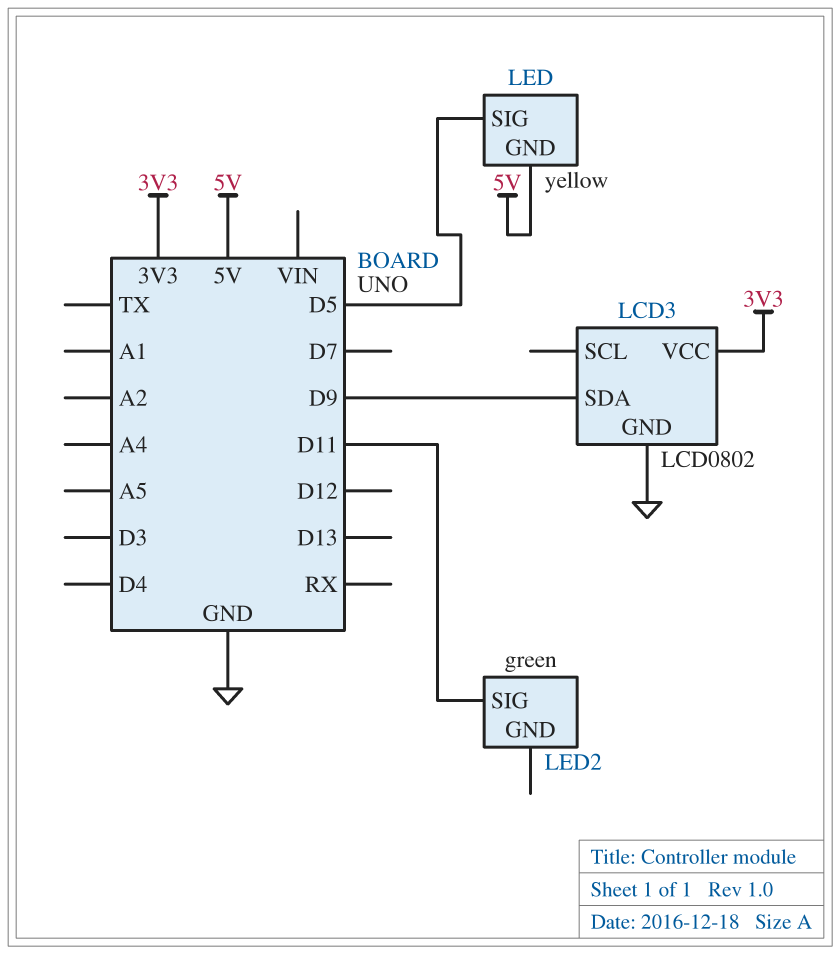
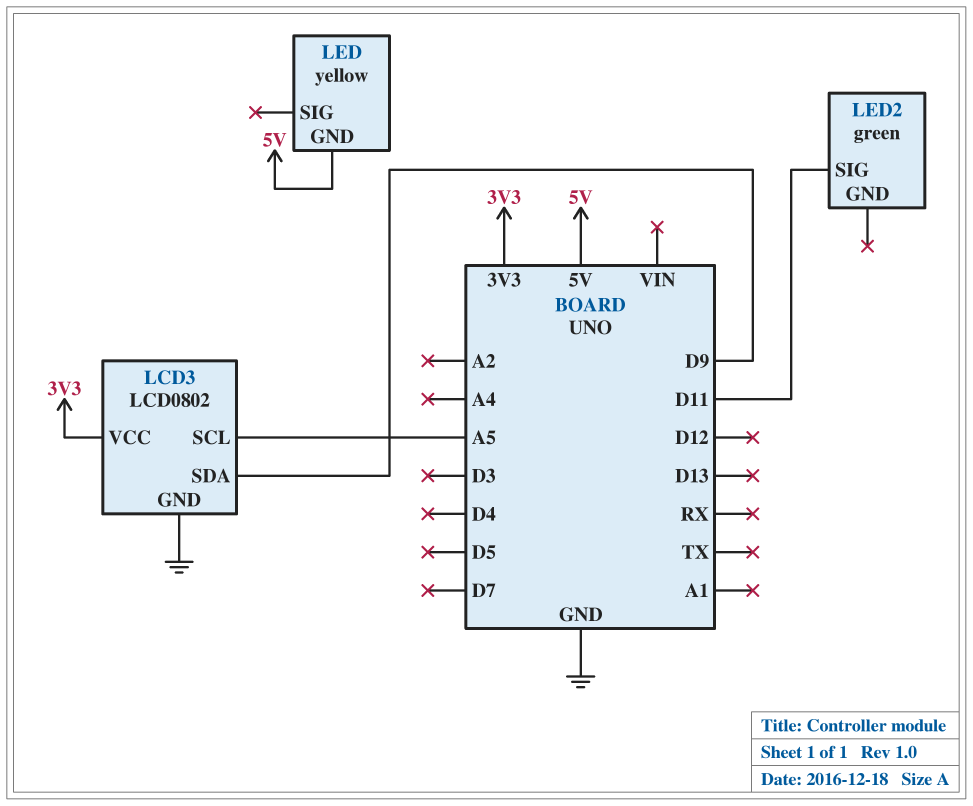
LCD3 pin SCL: none -> A5
LED pin SIG: D5 -> none

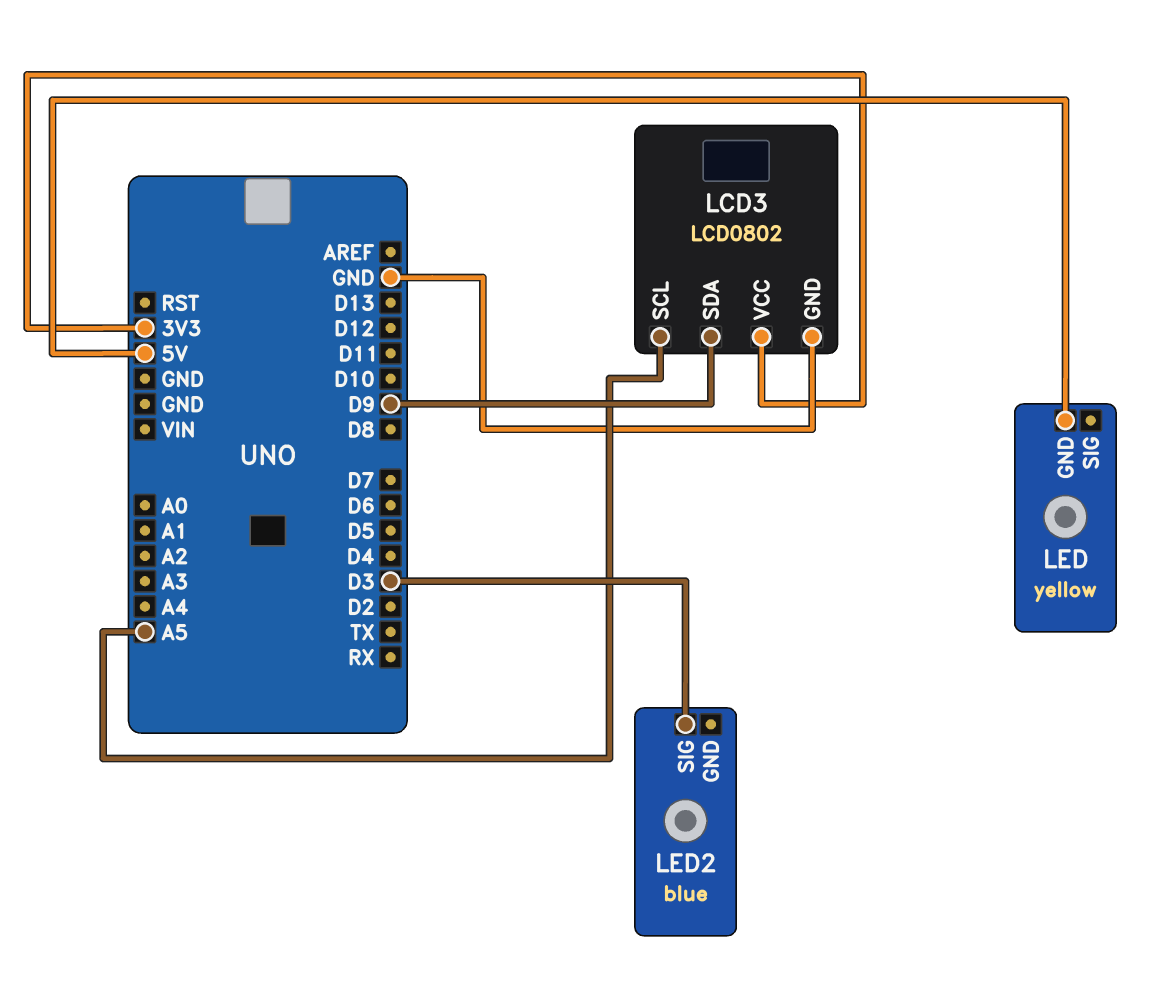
LED2: green -> blue
LED2 pin SIG: D11 -> D3

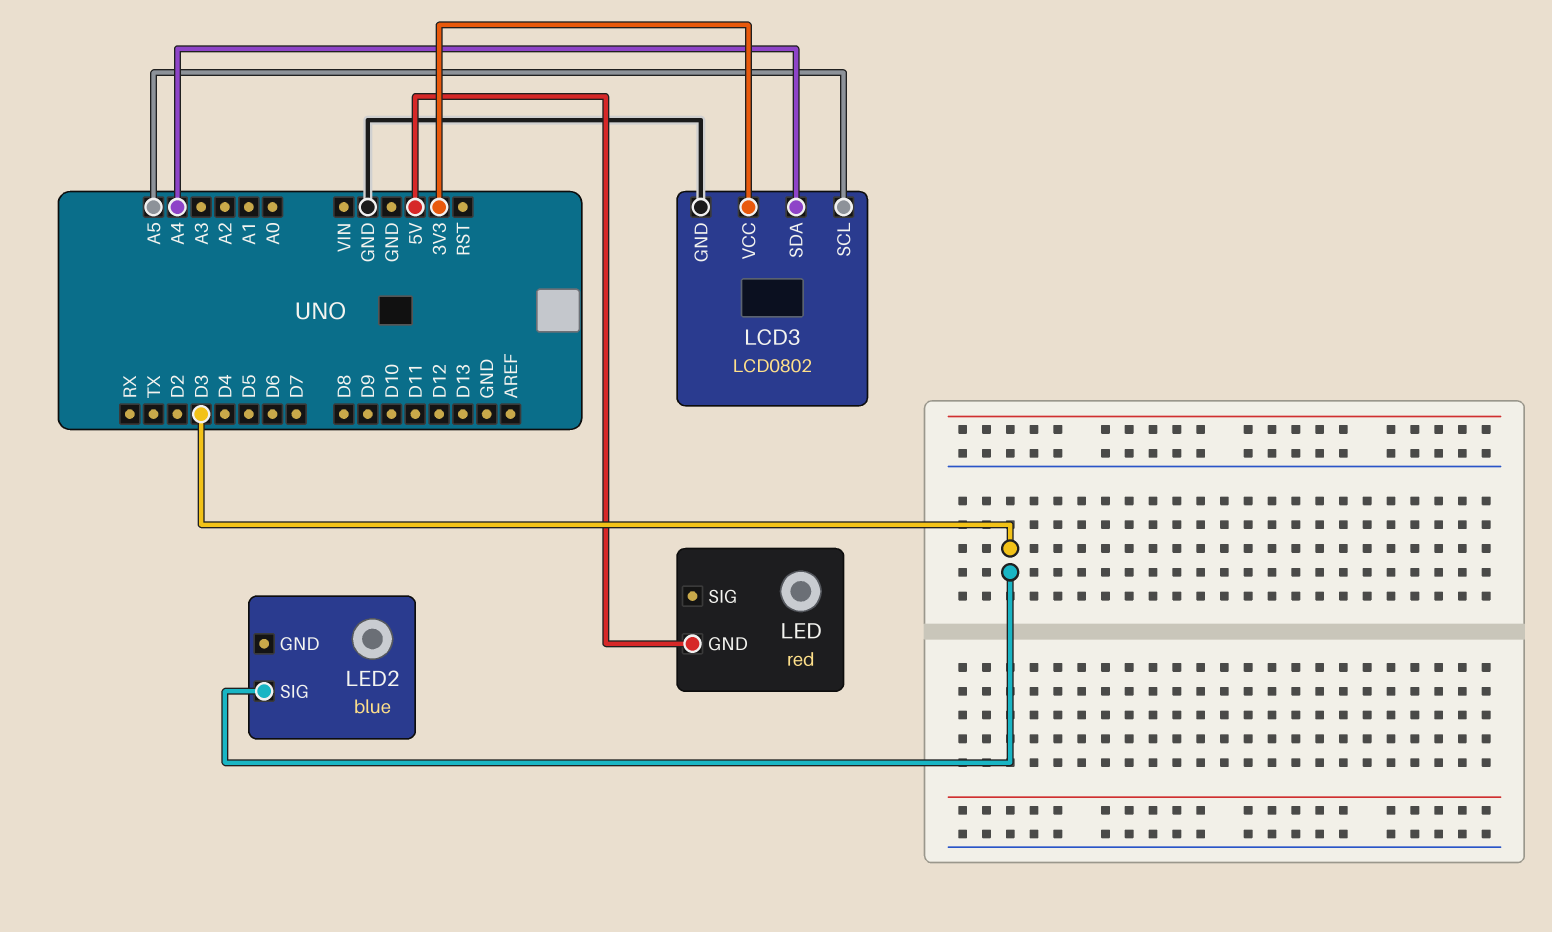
LCD3 pin SDA: D9 -> A4
LED: yellow -> red

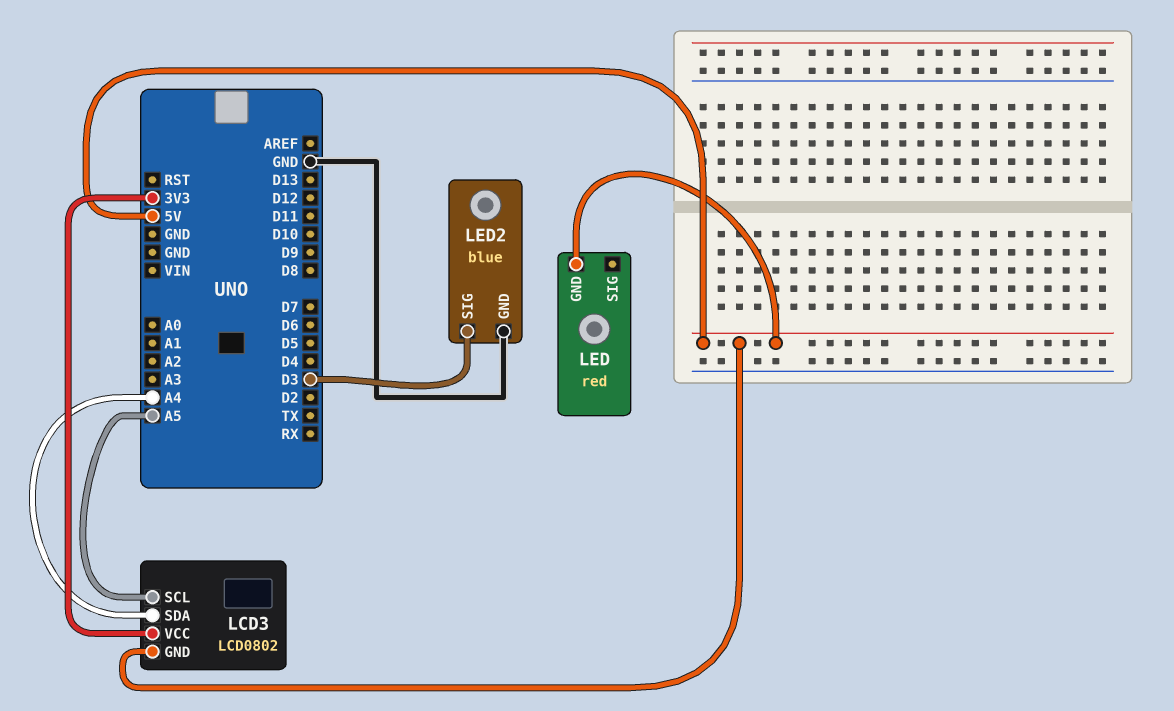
LCD3 pin GND: GND -> 5V
LED2 pin GND: none -> GND

